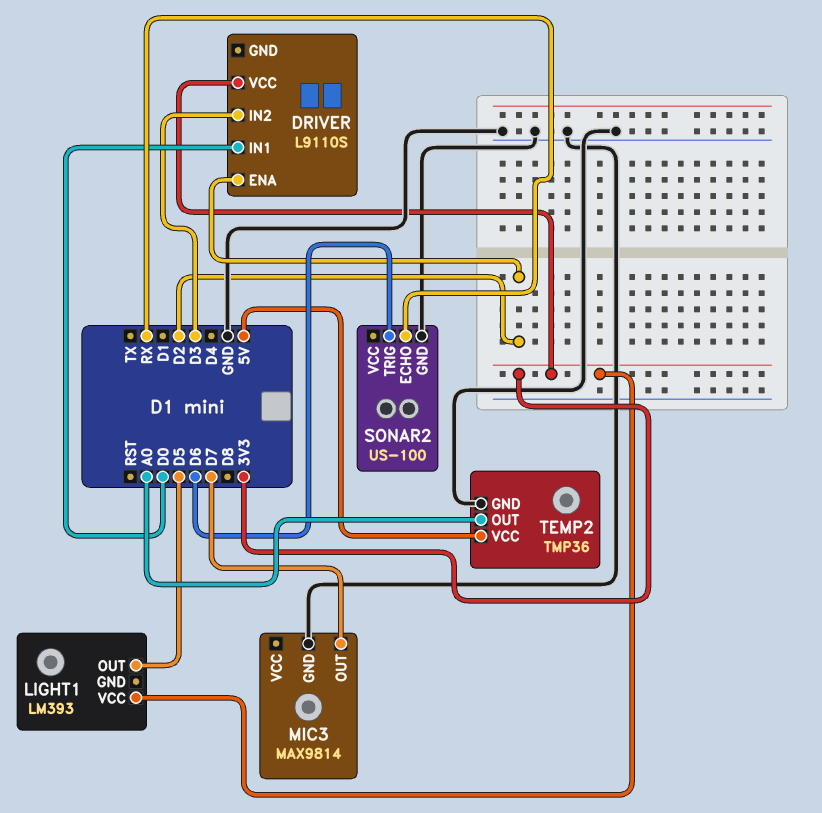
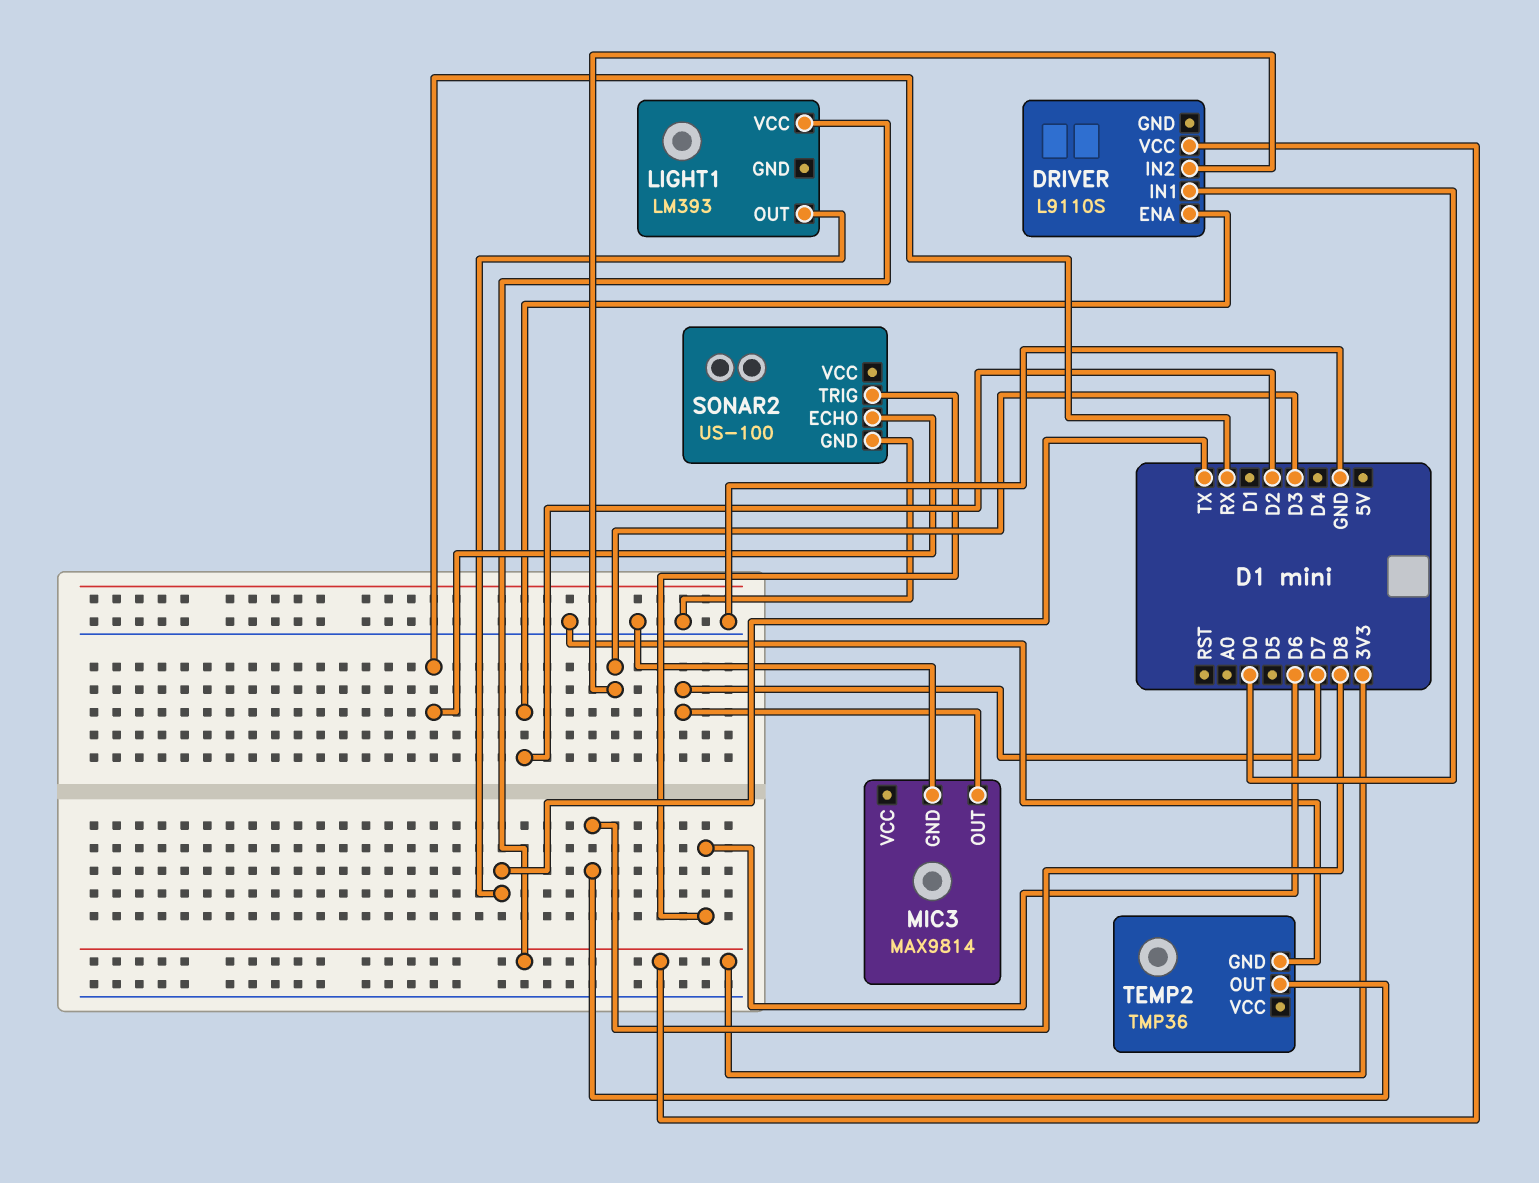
LIGHT1 pin OUT: D5 -> TX
TEMP2 pin OUT: A0 -> D8
TEMP2 pin VCC: 5V -> none

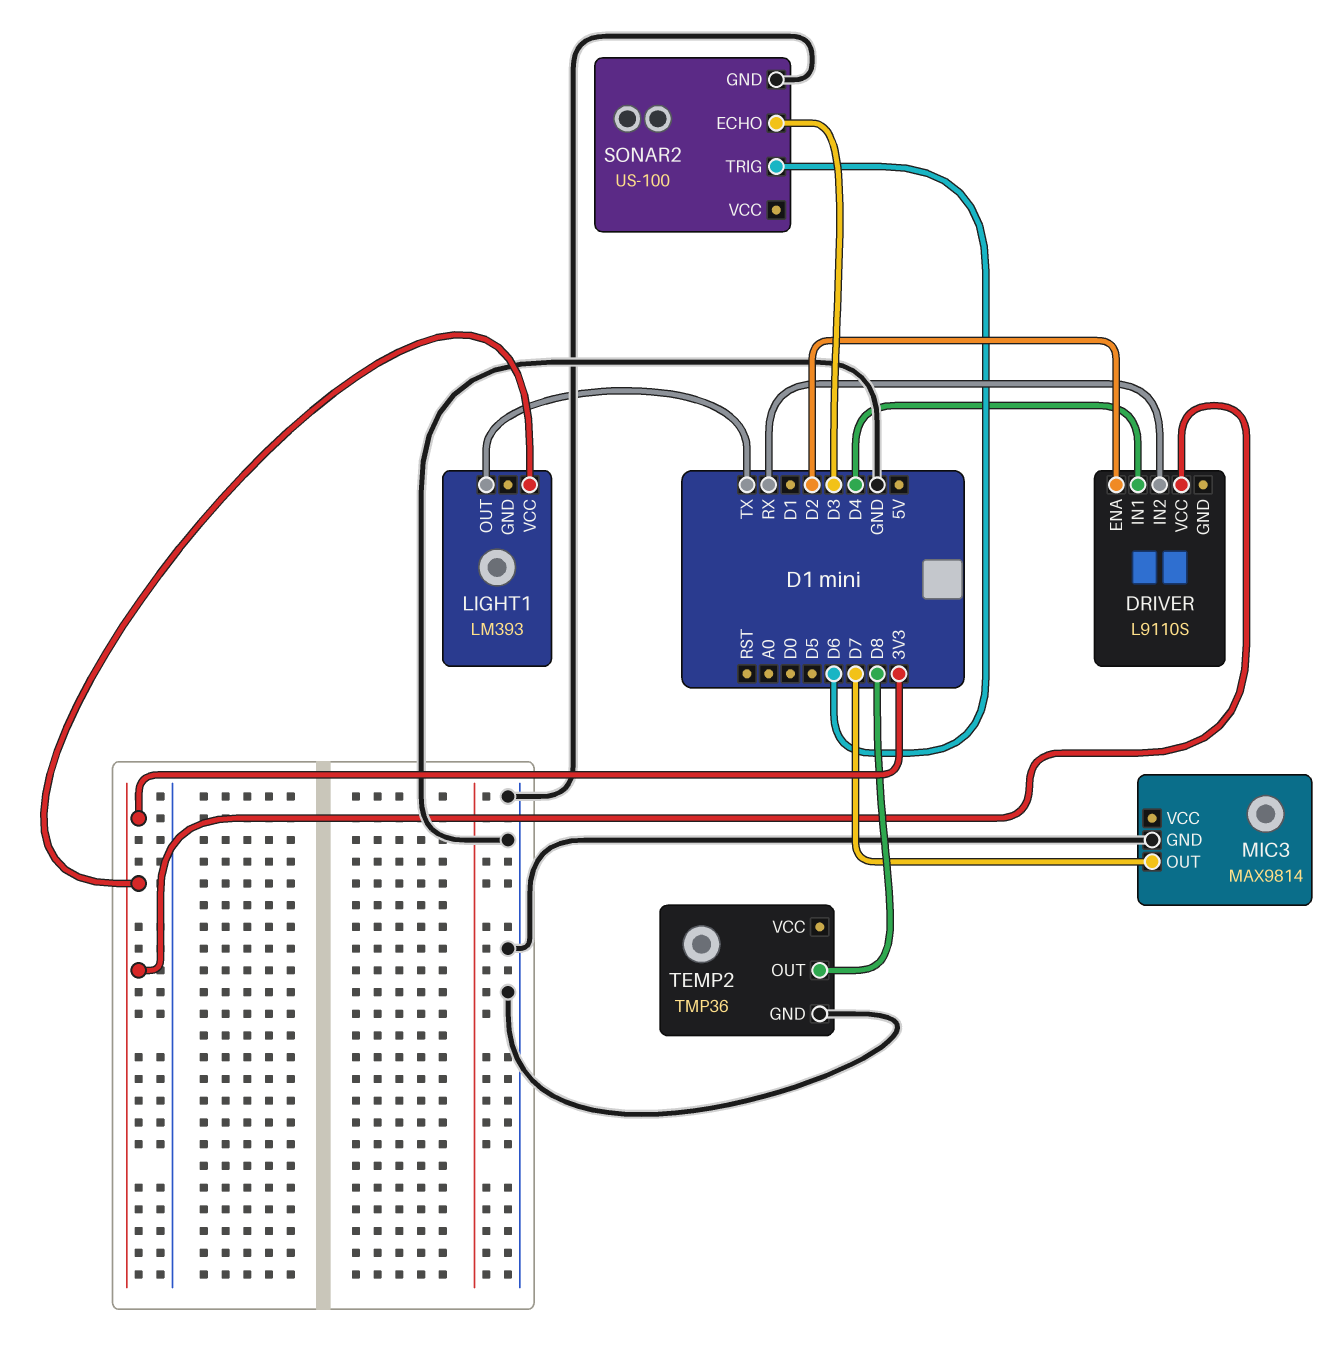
DRIVER pin IN1: D0 -> D4
DRIVER pin IN2: D3 -> RX
SONAR2 pin ECHO: RX -> D3

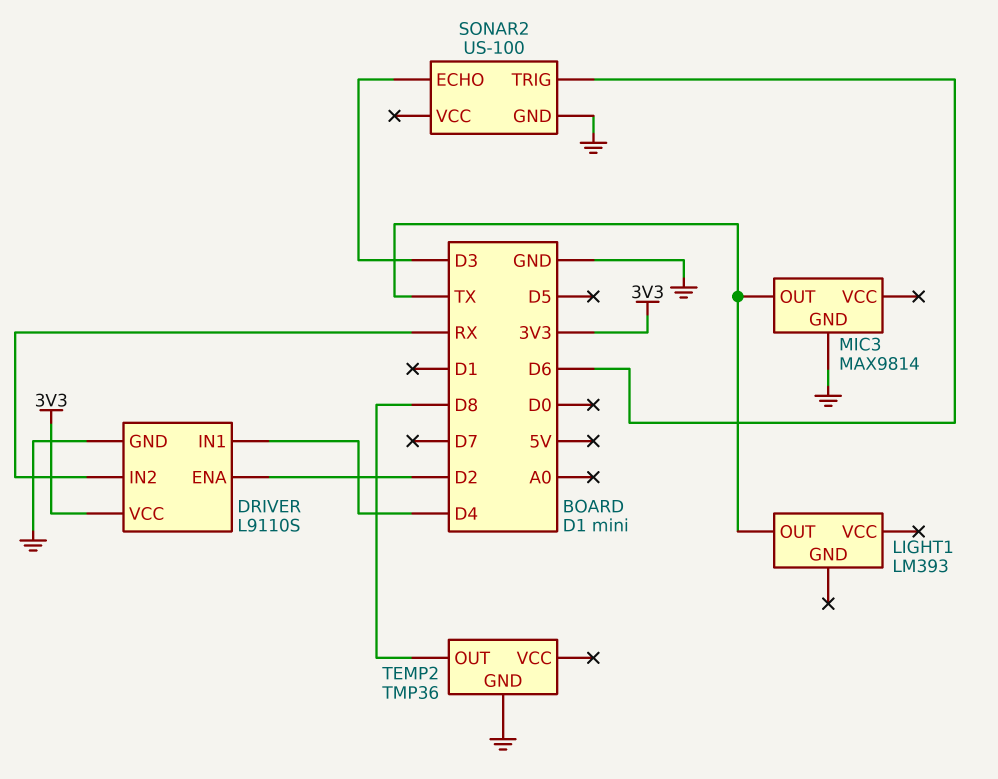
DRIVER pin GND: none -> GND
LIGHT1 pin VCC: 3V3 -> none
MIC3 pin OUT: D7 -> TX

